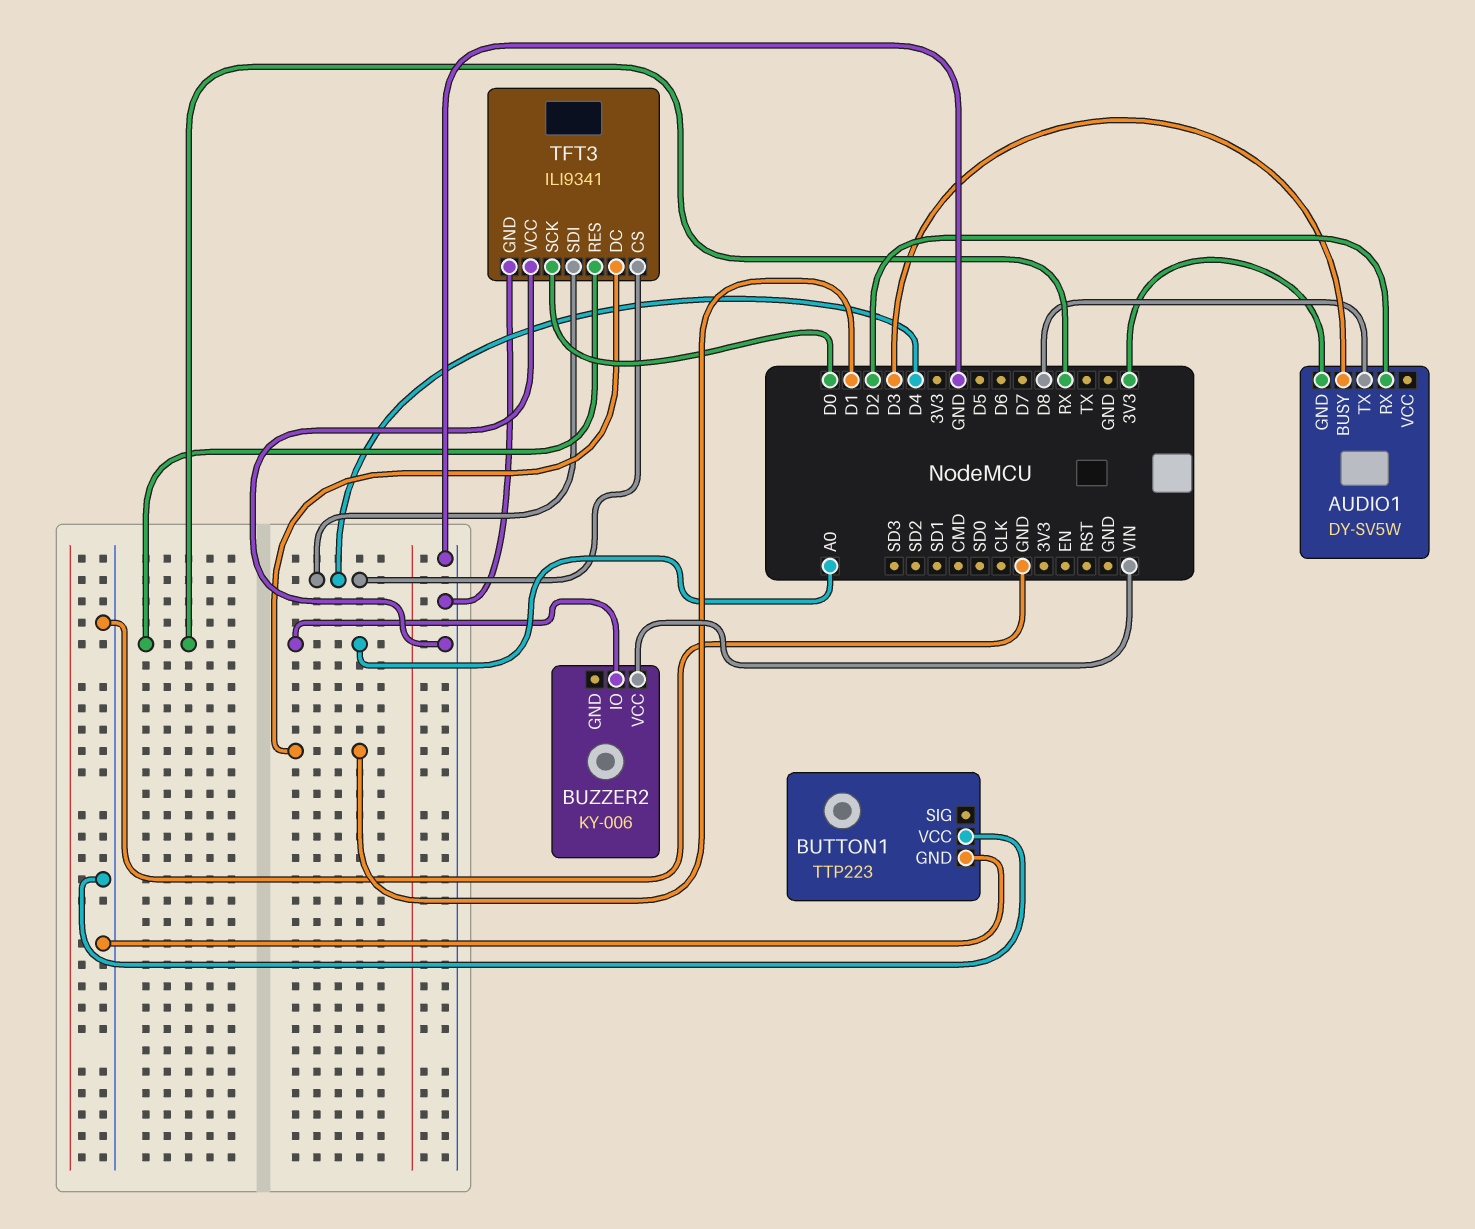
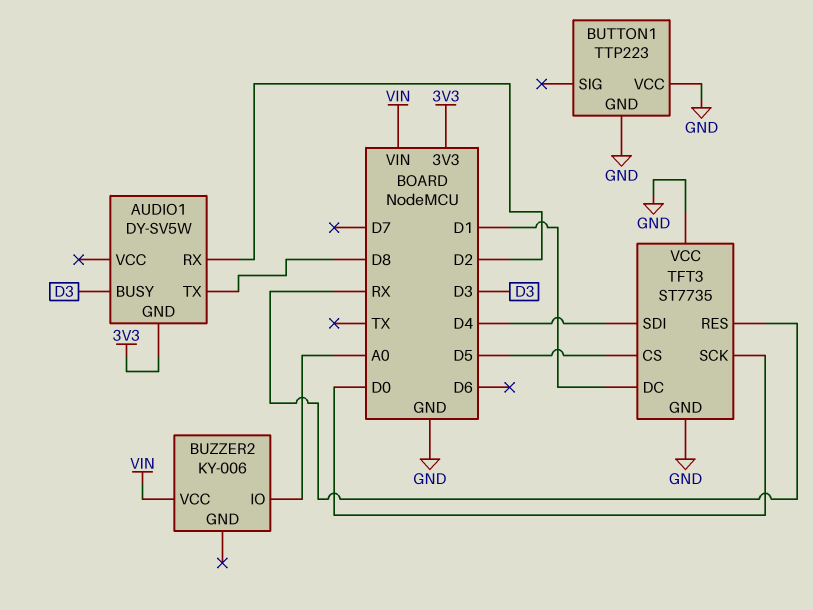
TFT3: ILI9341 -> ST7735
TFT3 pin CS: D4 -> D5

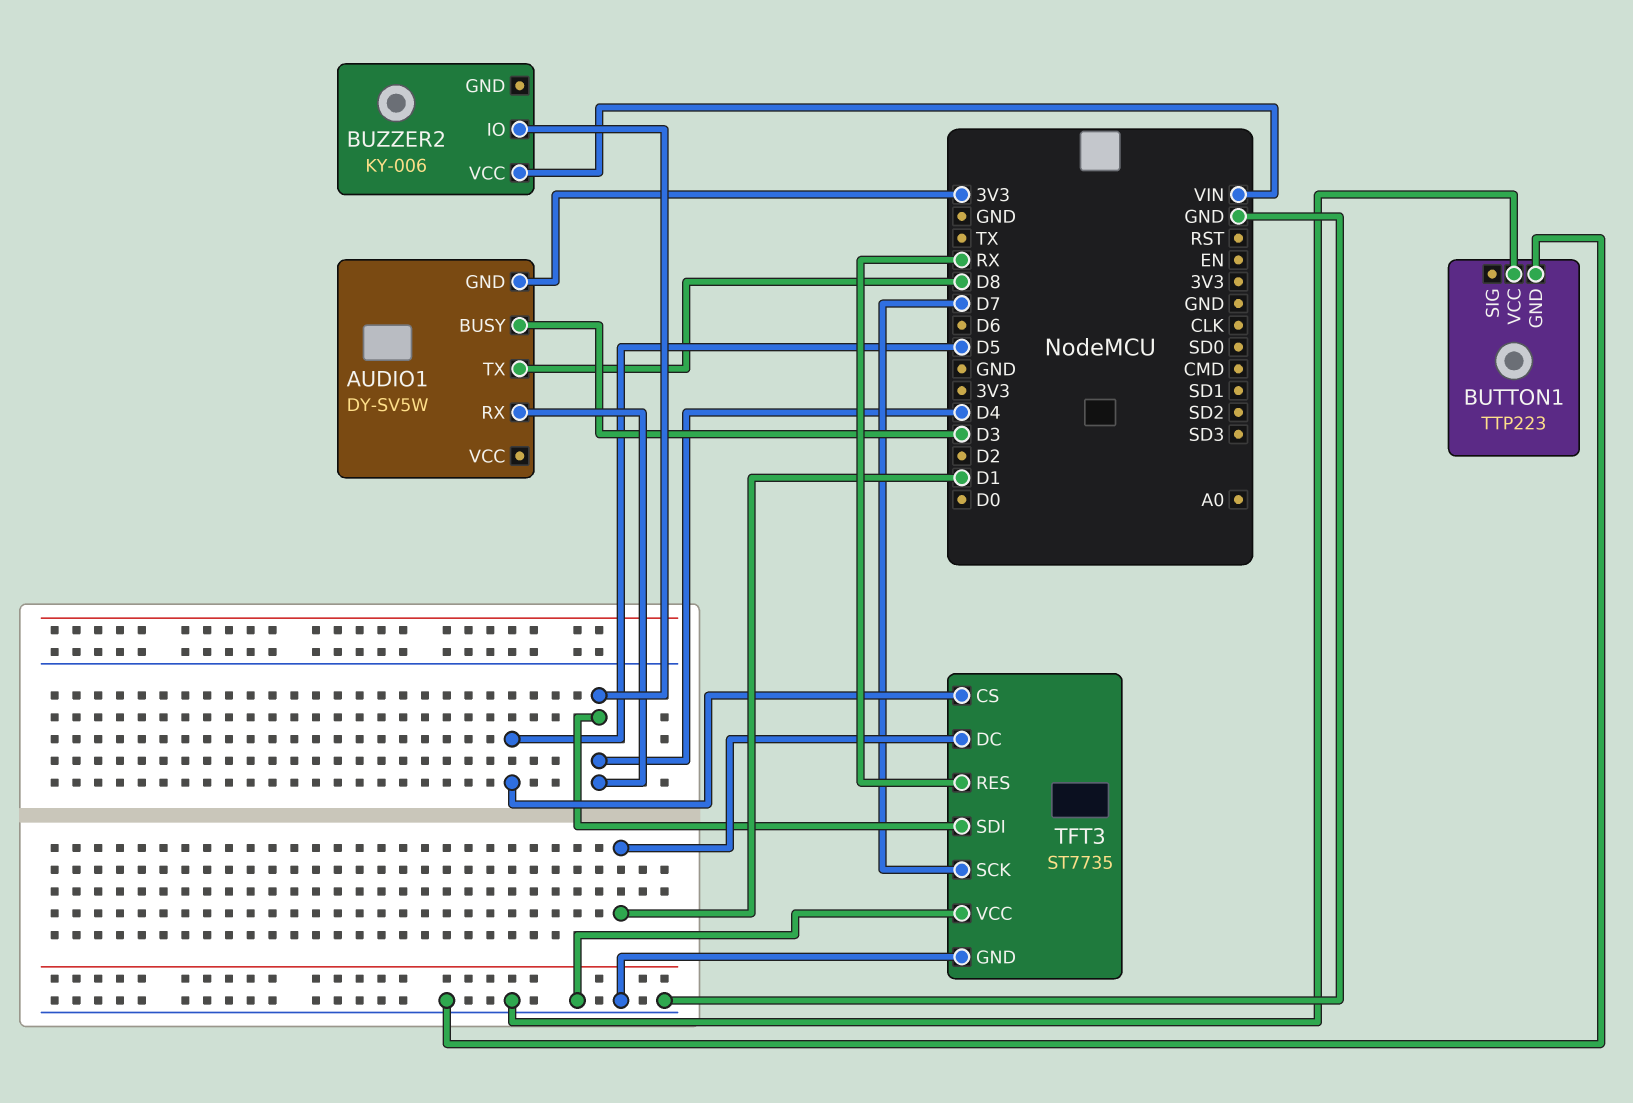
AUDIO1 pin RX: D2 -> D4
BUZZER2 pin IO: A0 -> D4
TFT3 pin SCK: D0 -> D7

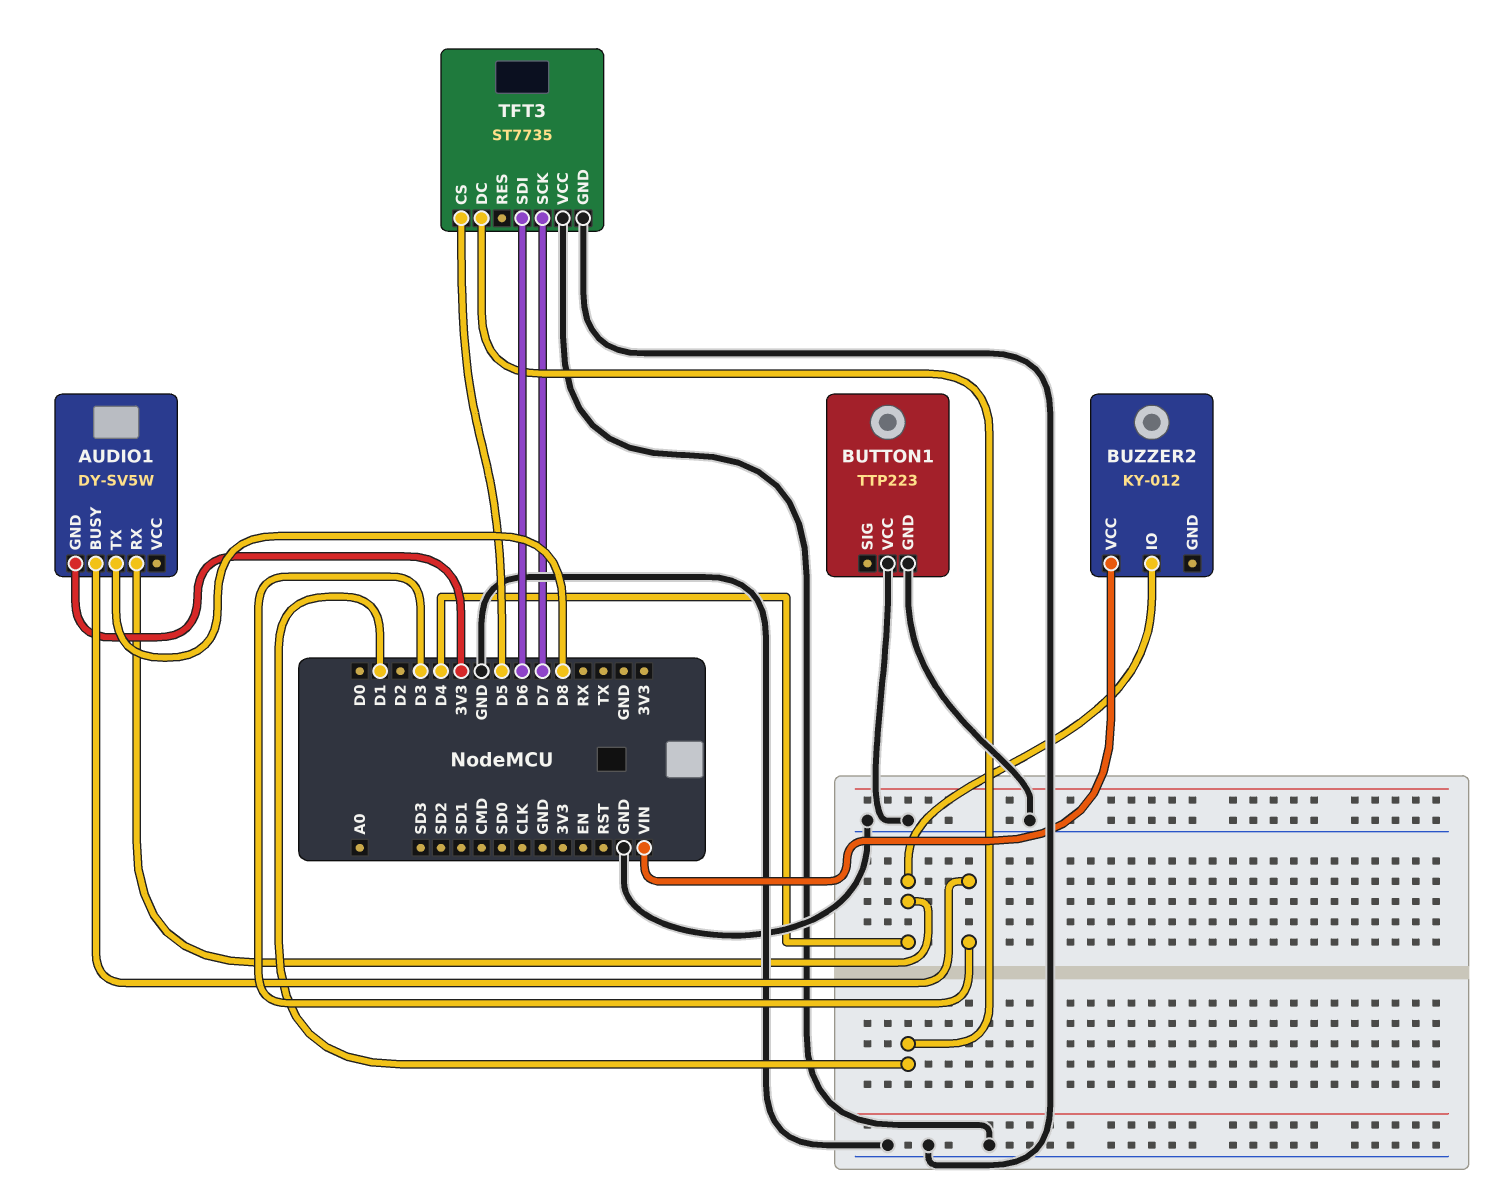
BUZZER2: KY-006 -> KY-012
TFT3 pin RES: RX -> none
TFT3 pin SDI: D4 -> D6

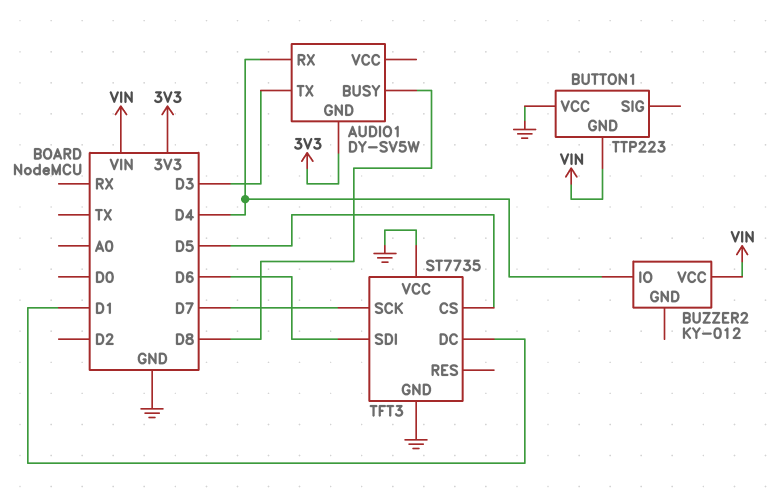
AUDIO1 pin BUSY: D3 -> D8
AUDIO1 pin TX: D8 -> D3
BUTTON1 pin GND: GND -> VIN

